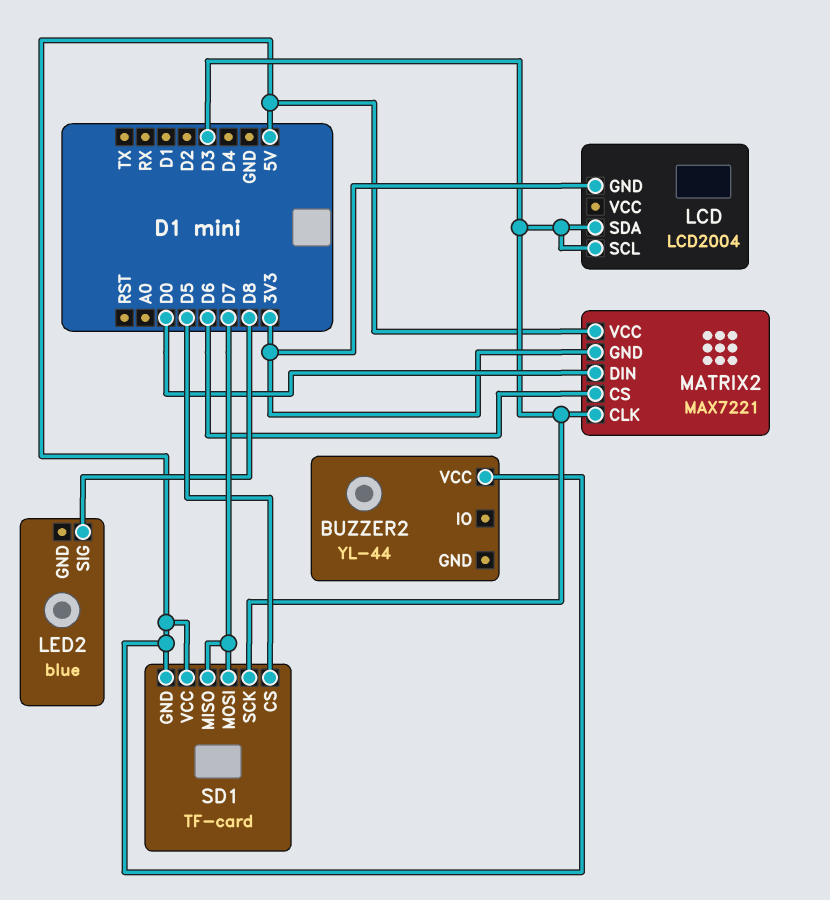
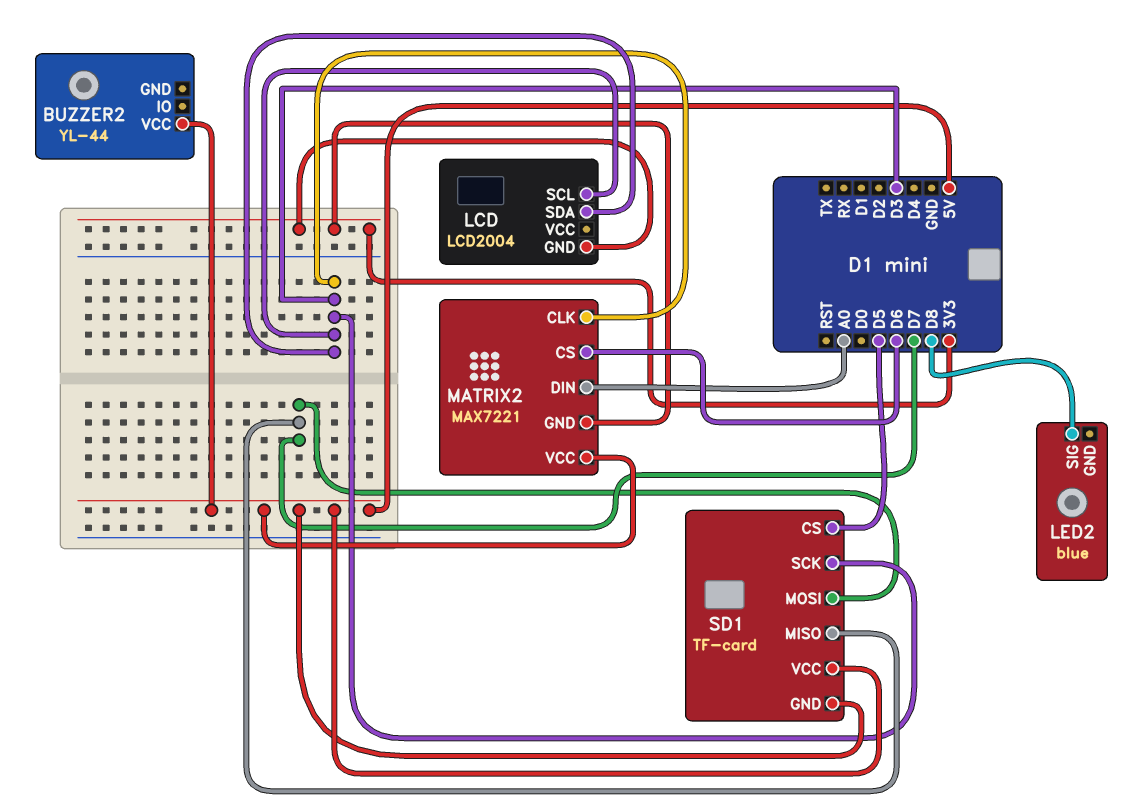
MATRIX2 pin DIN: D0 -> A0

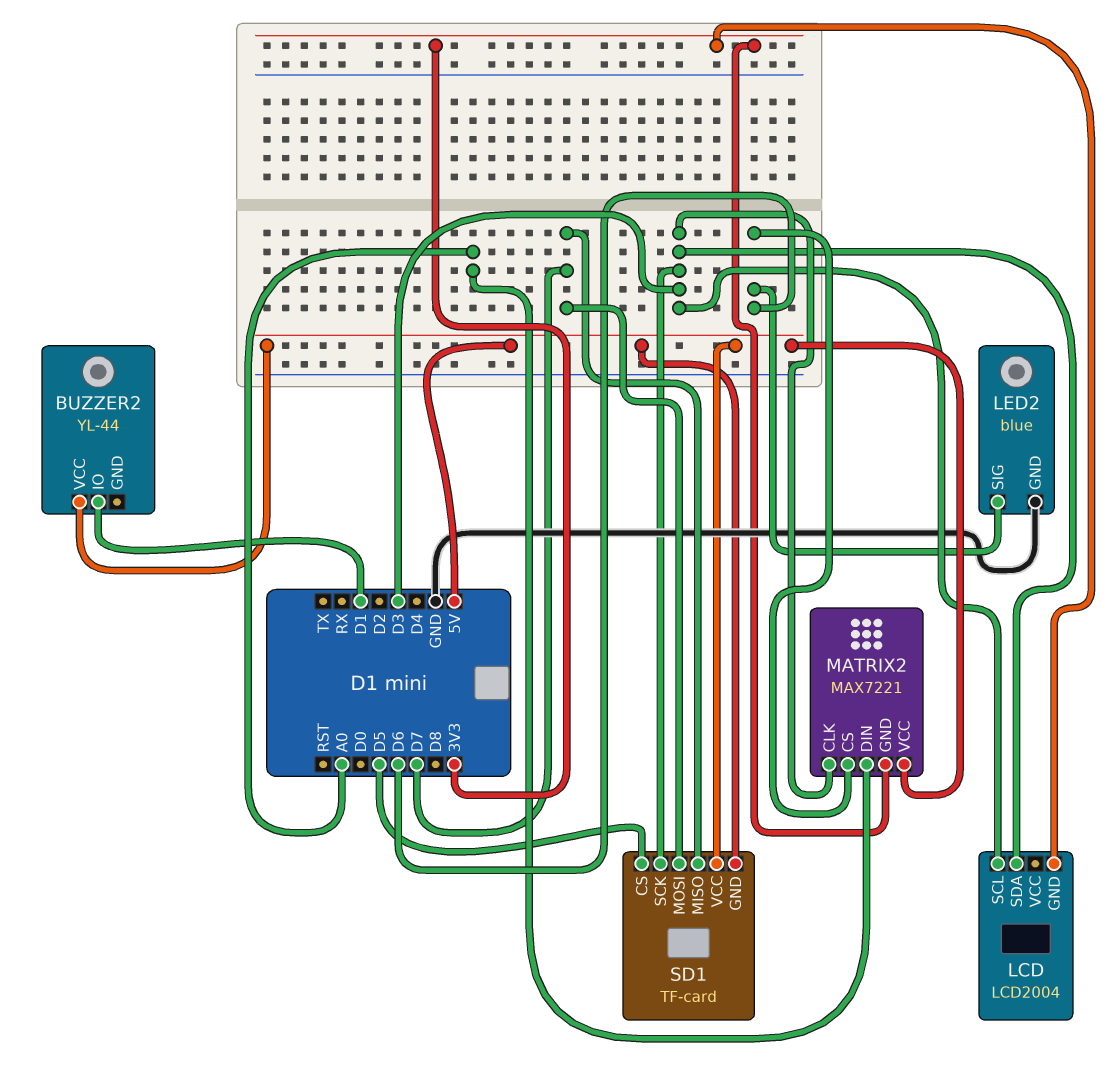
BUZZER2 pin IO: none -> D1
LED2 pin GND: none -> GND
LED2 pin SIG: D8 -> D6

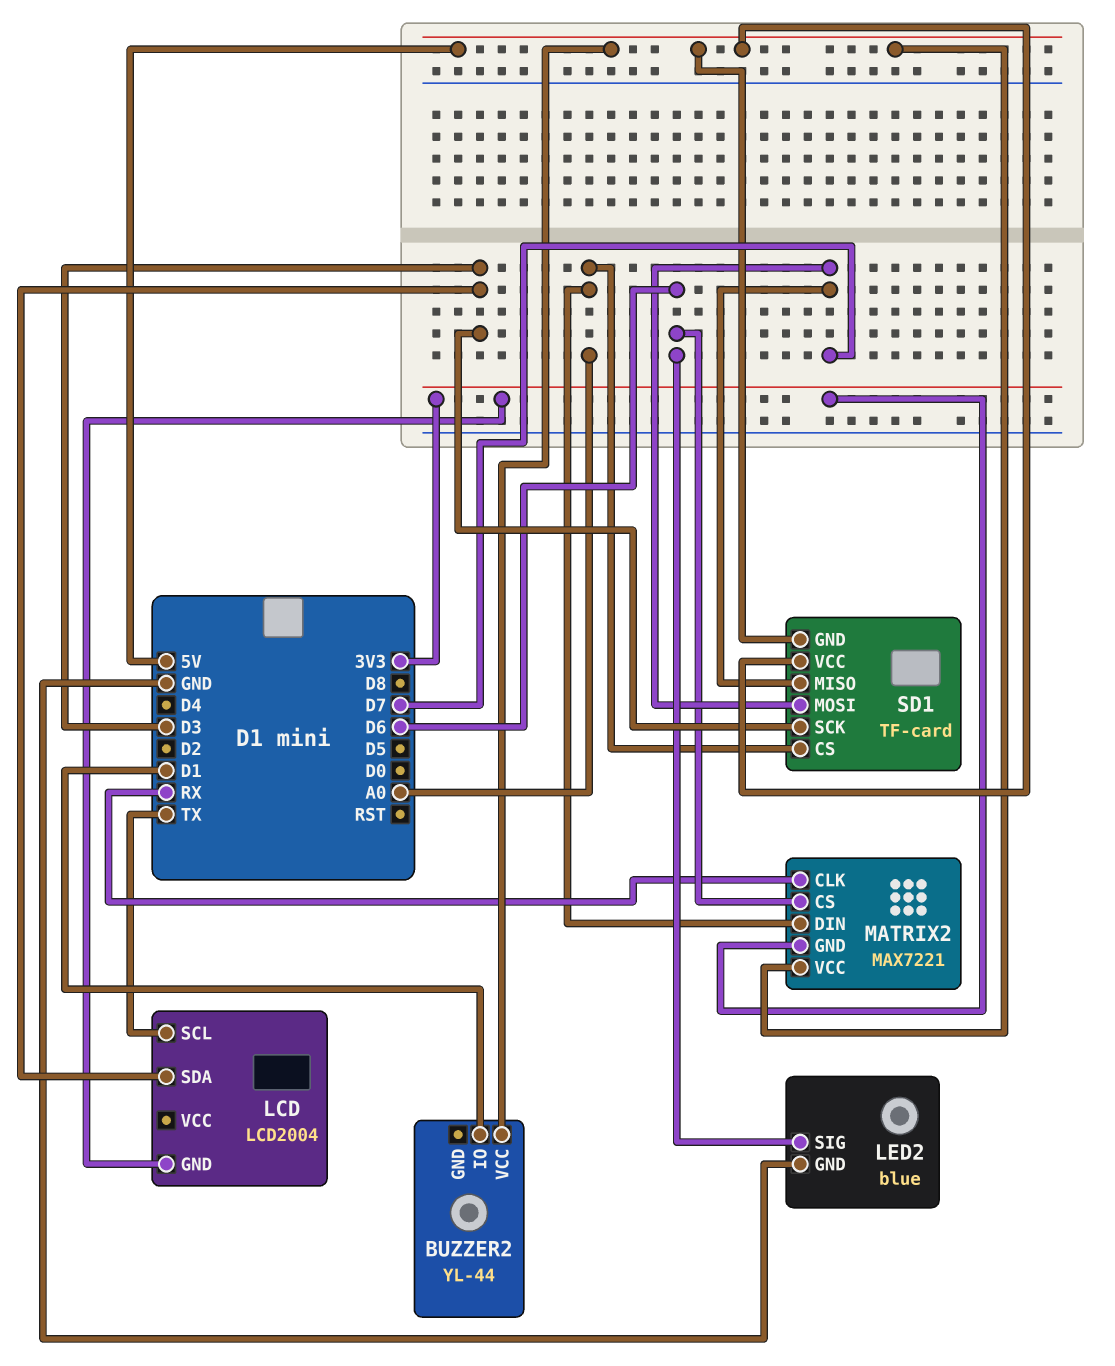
LCD pin SCL: D3 -> TX
MATRIX2 pin CLK: D3 -> RX
SD1 pin CS: D5 -> A0

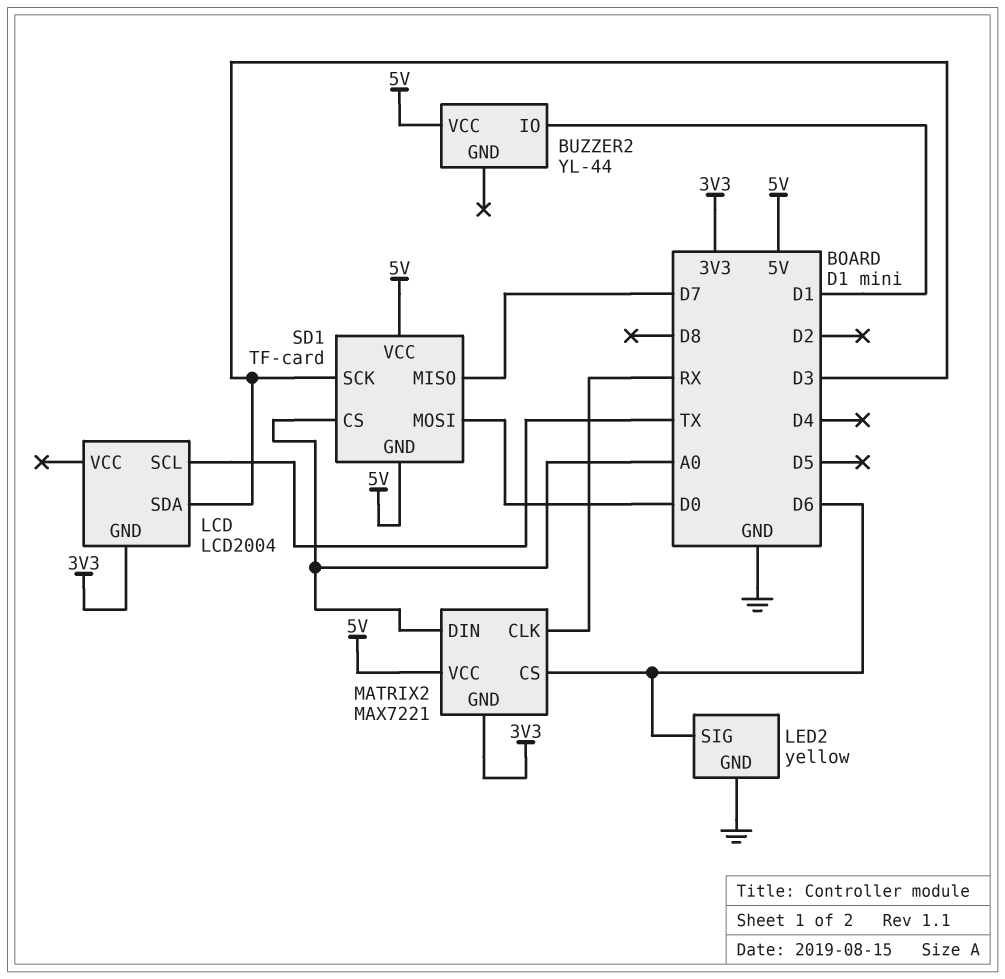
LED2: blue -> yellow
SD1 pin MOSI: D7 -> D0

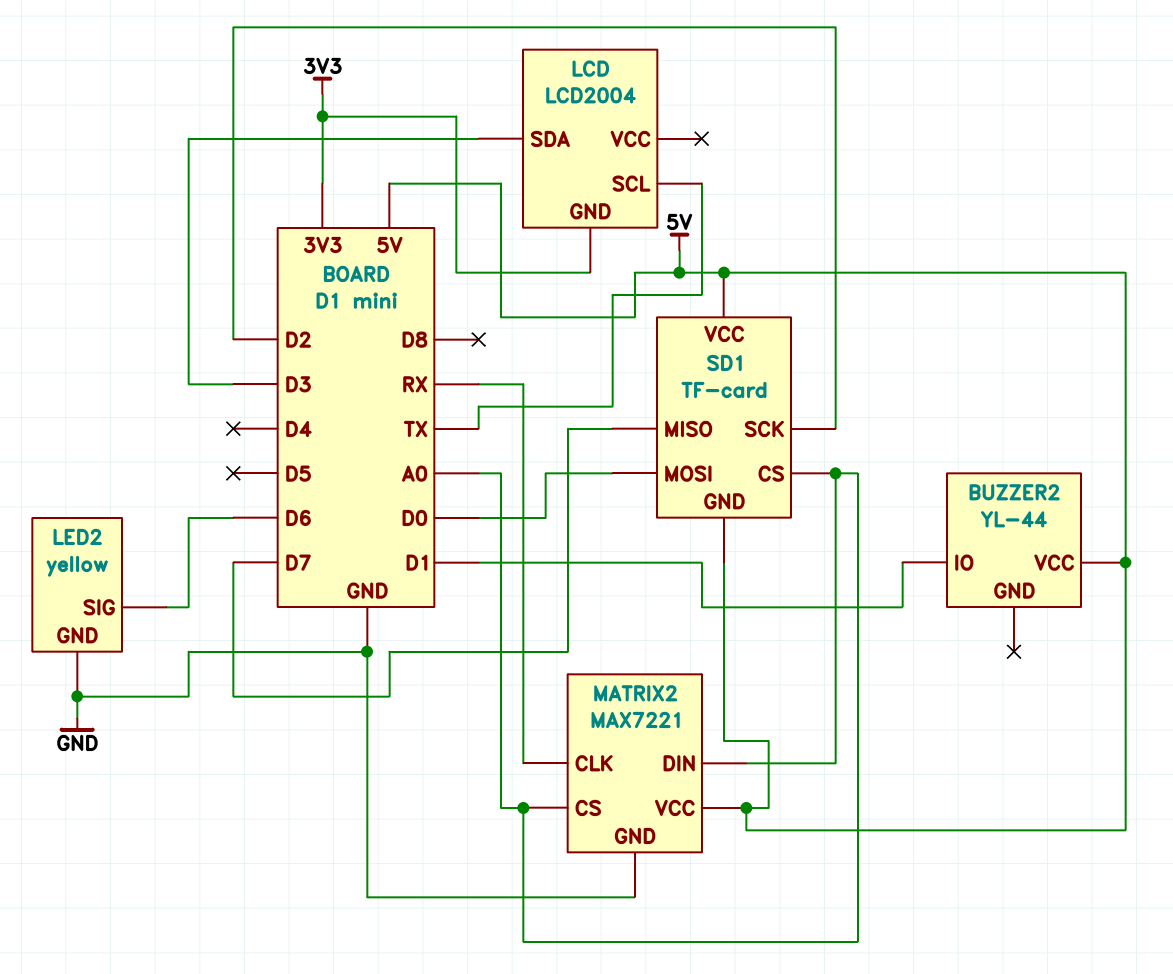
MATRIX2 pin CS: D6 -> A0
MATRIX2 pin GND: 3V3 -> GND
SD1 pin SCK: D3 -> D2

